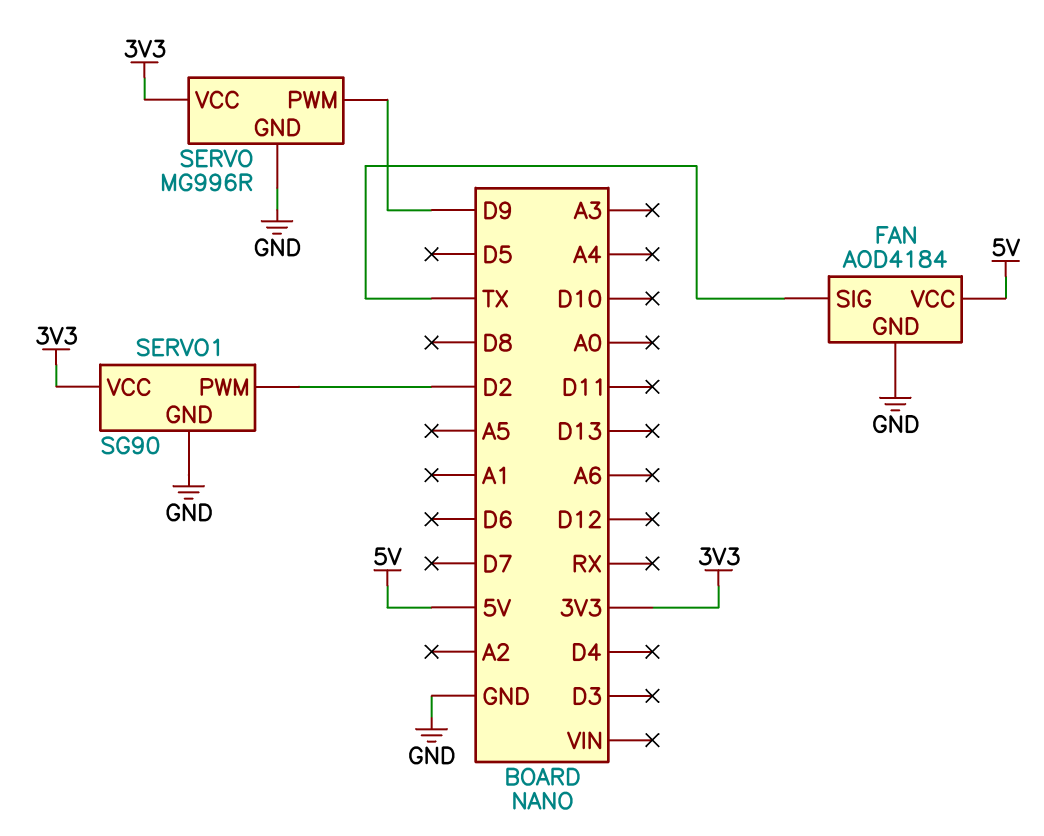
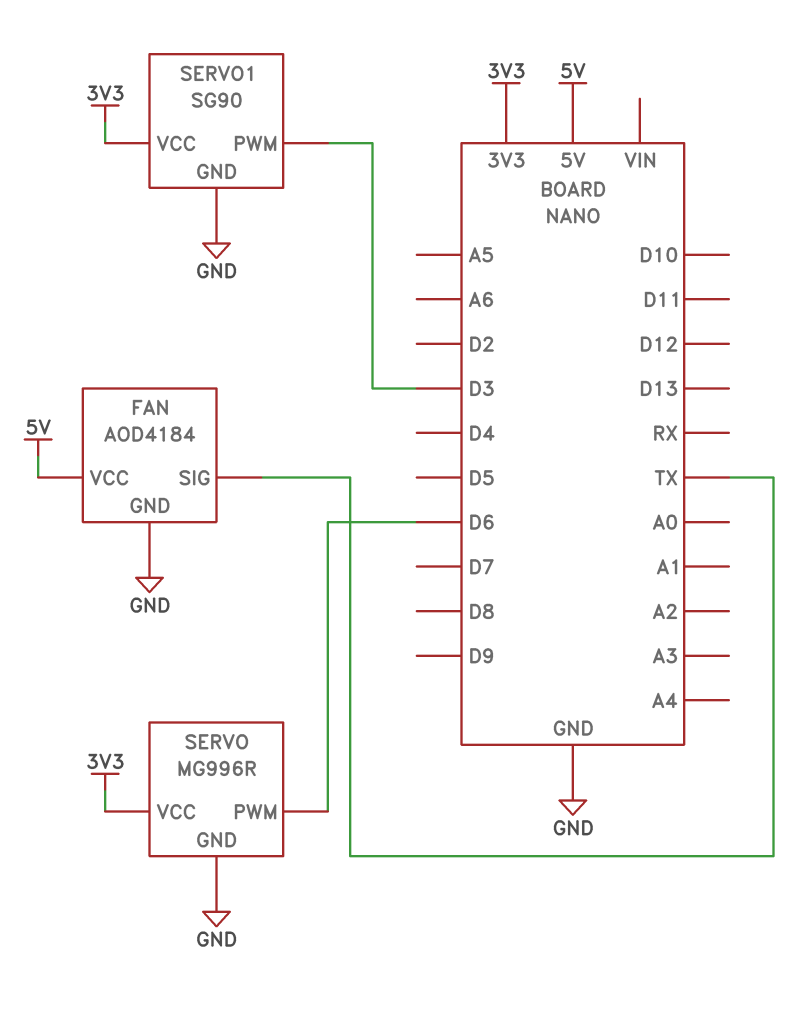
SERVO pin PWM: D9 -> D6
SERVO1 pin PWM: D2 -> D3

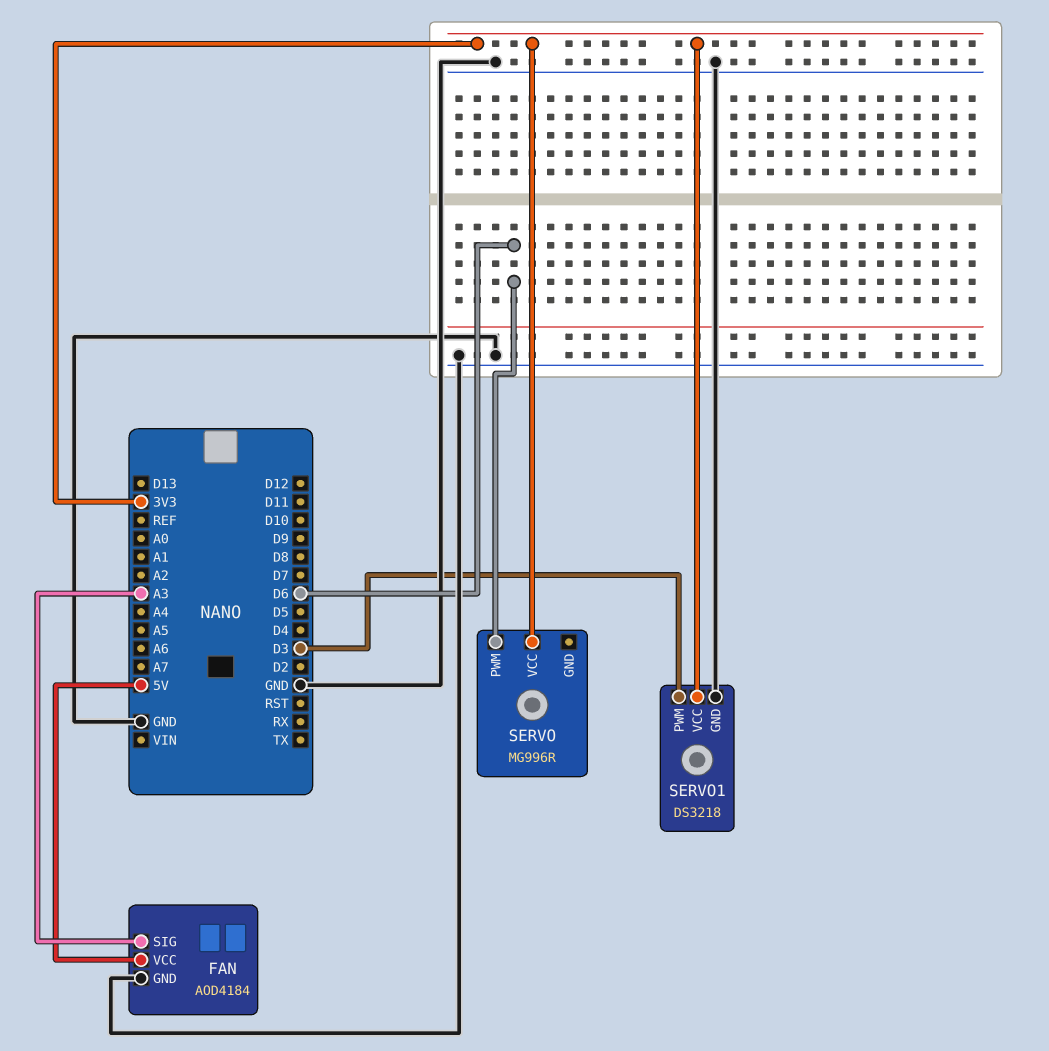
FAN pin SIG: TX -> A3
SERVO pin GND: GND -> none
SERVO1: SG90 -> DS3218

